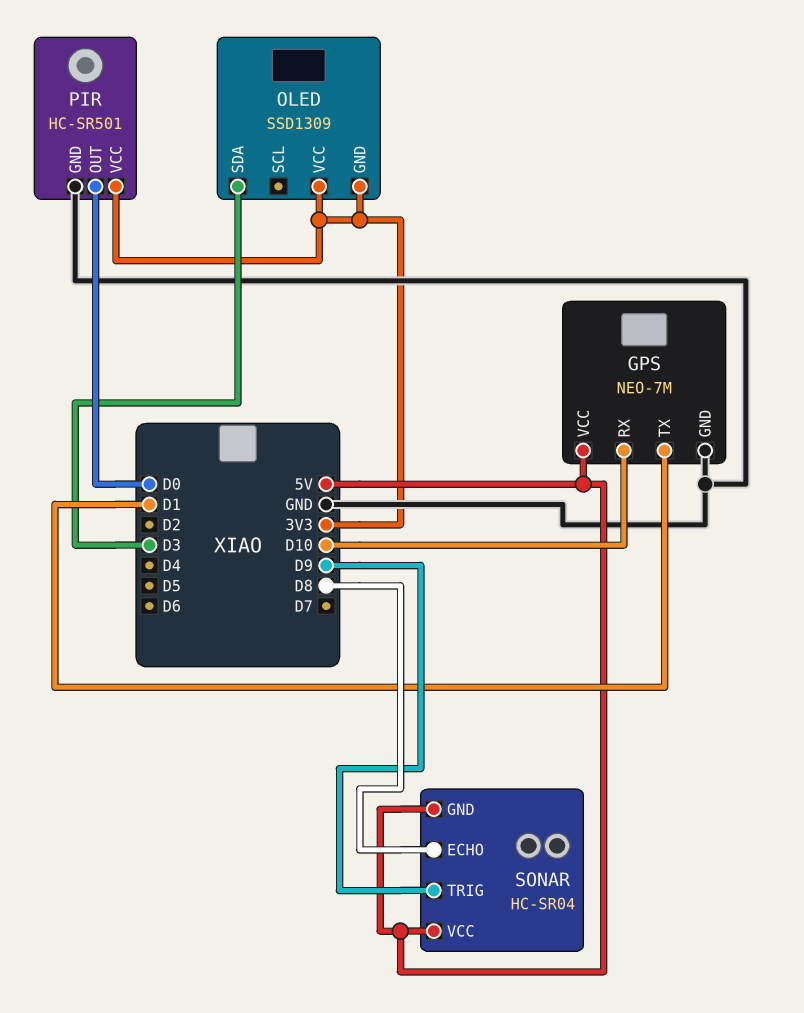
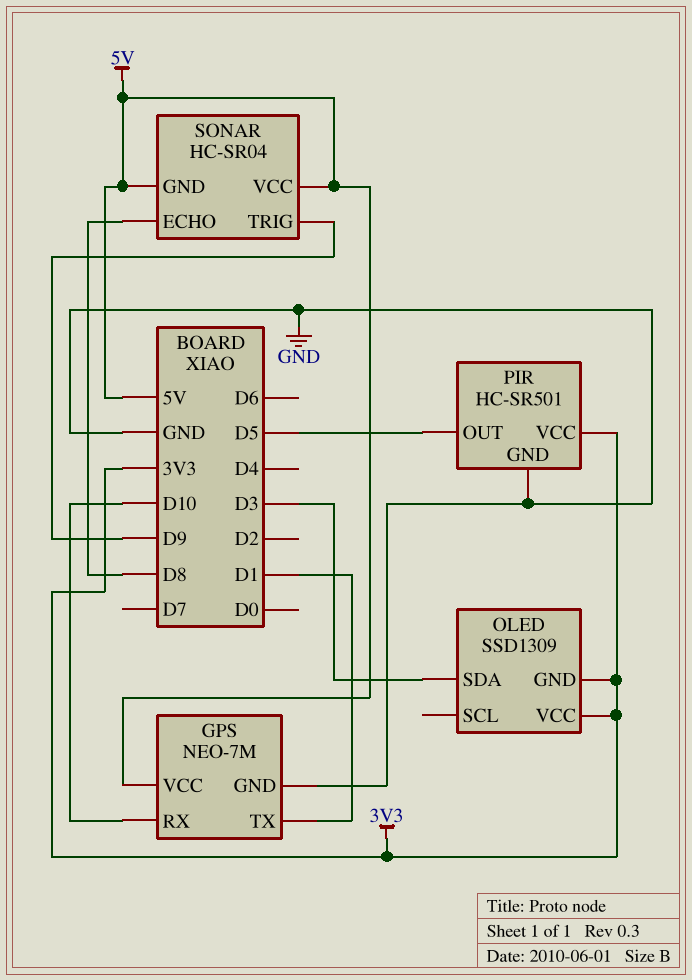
PIR pin OUT: D0 -> D5

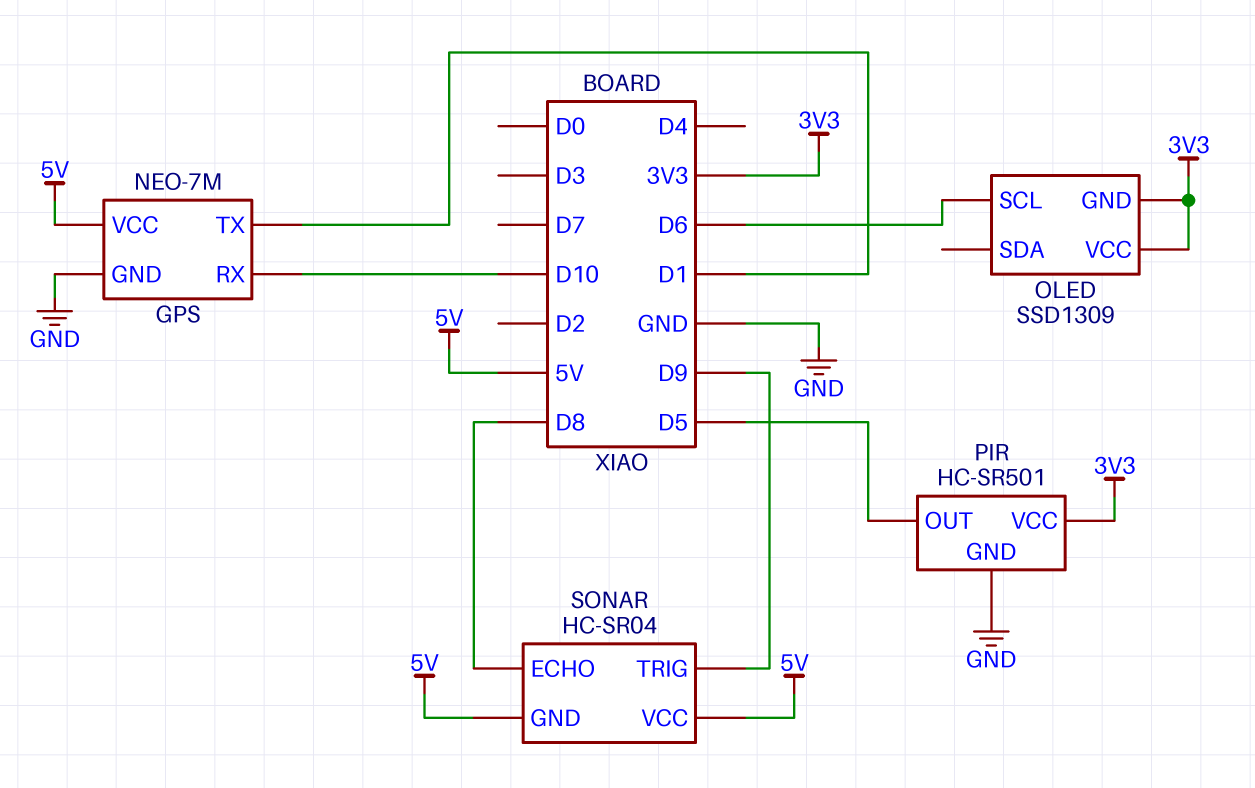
OLED pin SCL: none -> D6
OLED pin SDA: D3 -> none

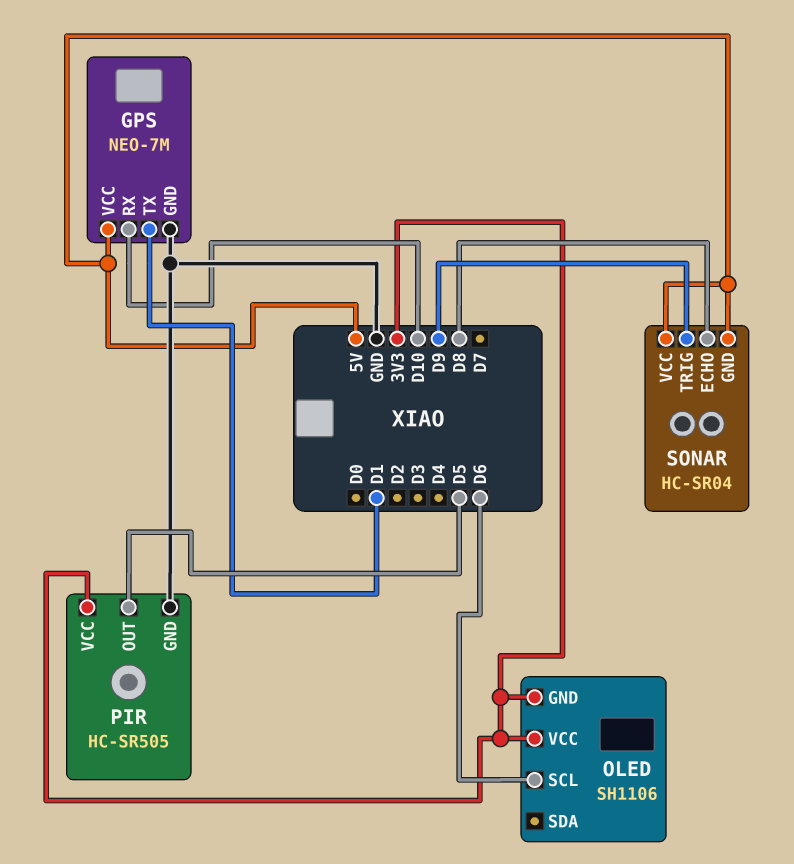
OLED: SSD1309 -> SH1106
PIR: HC-SR501 -> HC-SR505

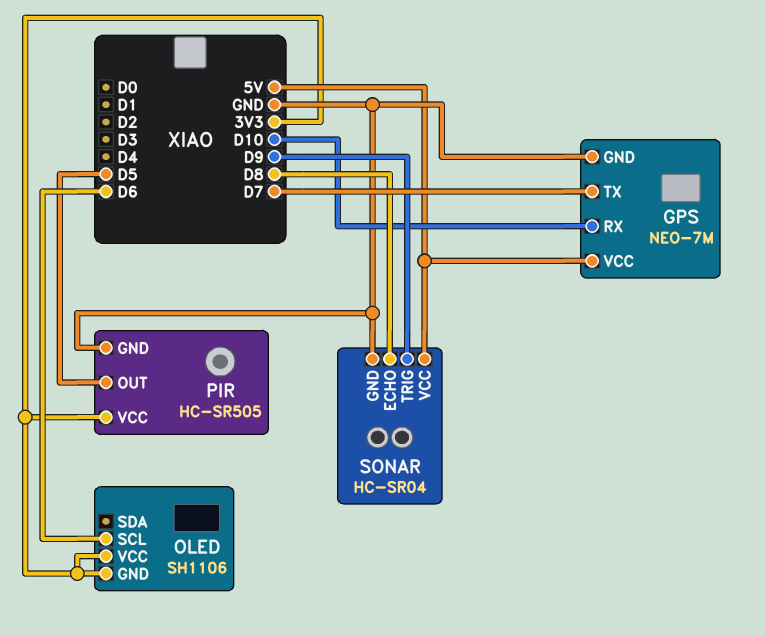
GPS pin TX: D1 -> D7
SONAR pin GND: 5V -> GND

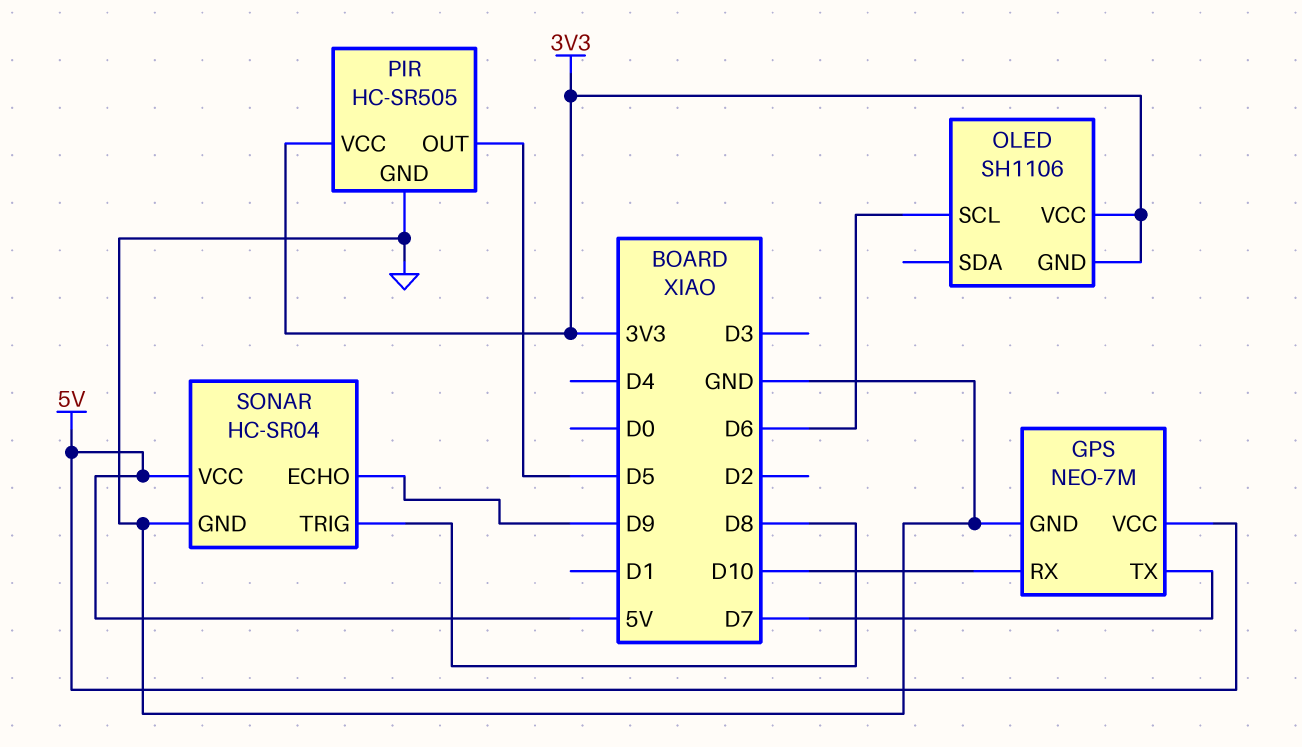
SONAR pin ECHO: D8 -> D9
SONAR pin TRIG: D9 -> D8

